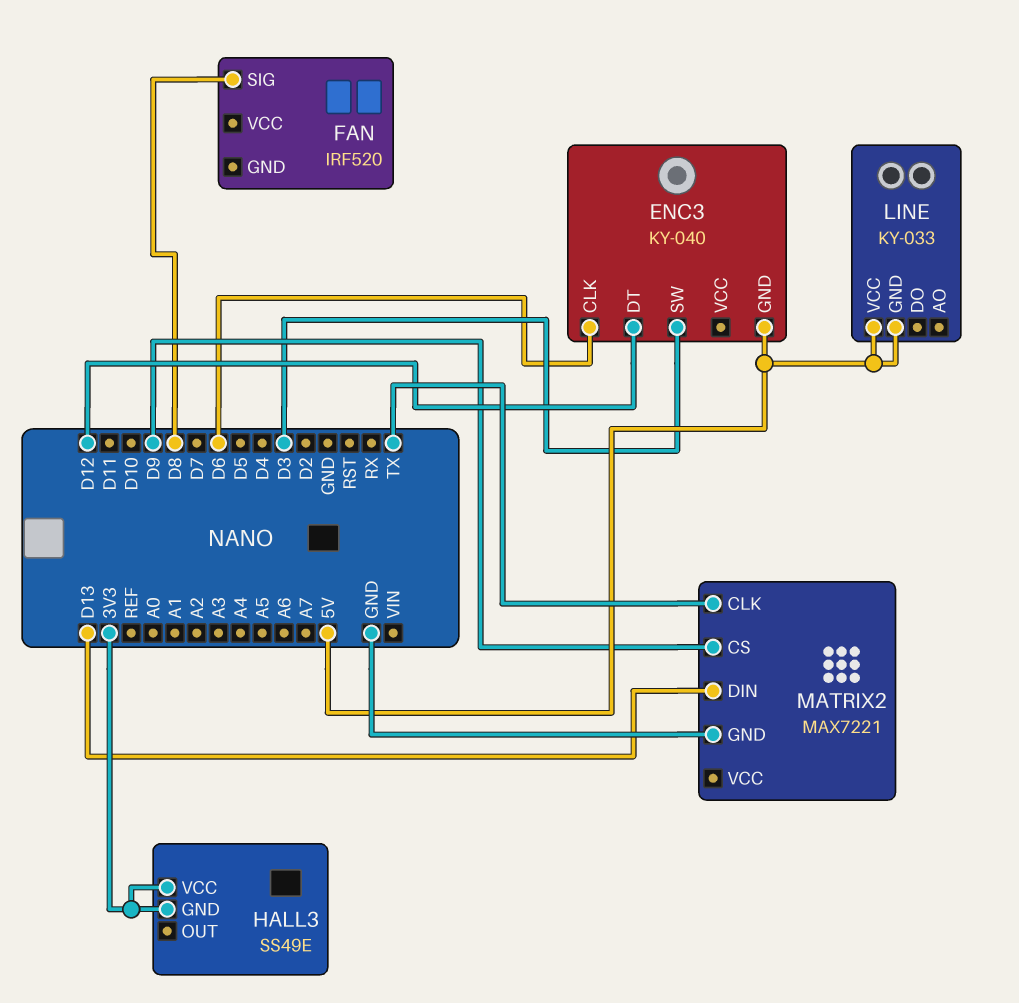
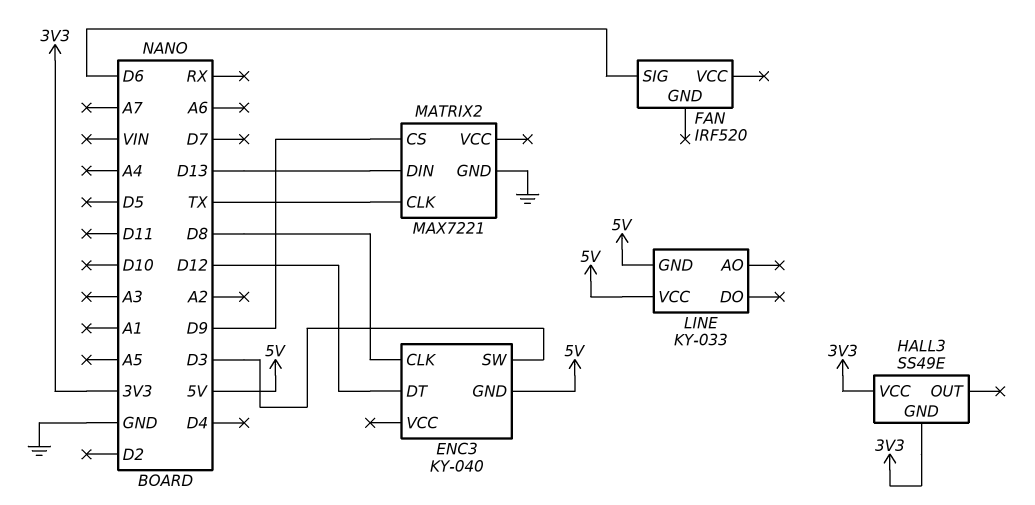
ENC3 pin CLK: D6 -> D8
FAN pin SIG: D8 -> D6

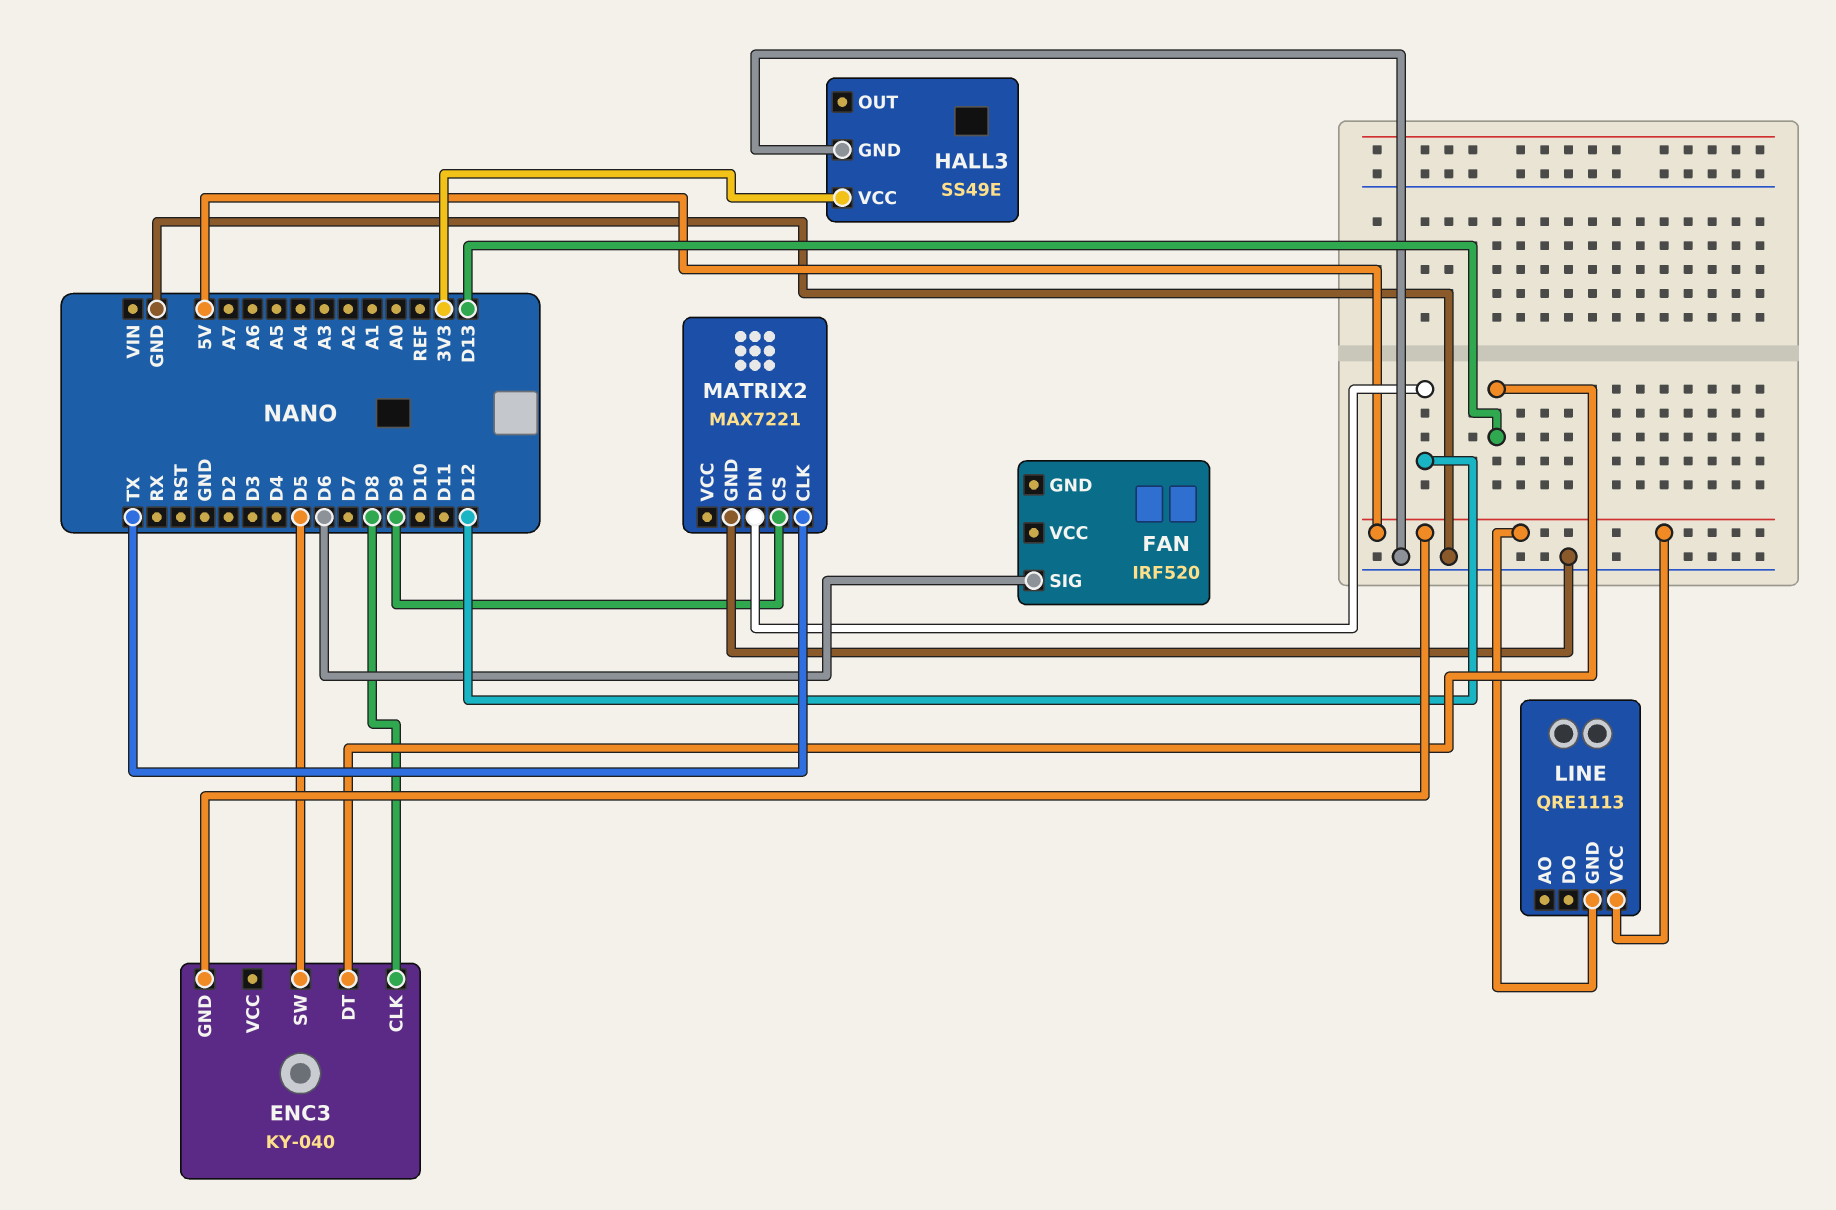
ENC3 pin DT: D12 -> D13
ENC3 pin SW: D3 -> D5
HALL3 pin GND: 3V3 -> GND
LINE: KY-033 -> QRE1113
MATRIX2 pin DIN: D13 -> D12

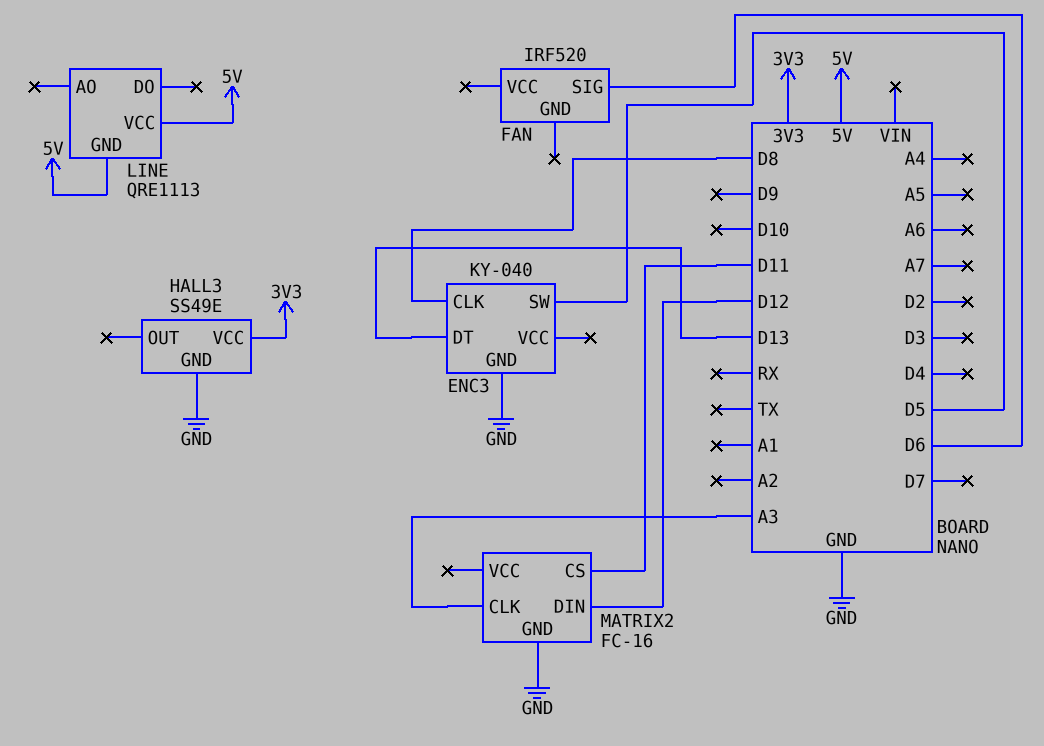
ENC3 pin GND: 5V -> GND
MATRIX2: MAX7221 -> FC-16
MATRIX2 pin CLK: TX -> A3
MATRIX2 pin CS: D9 -> D11

